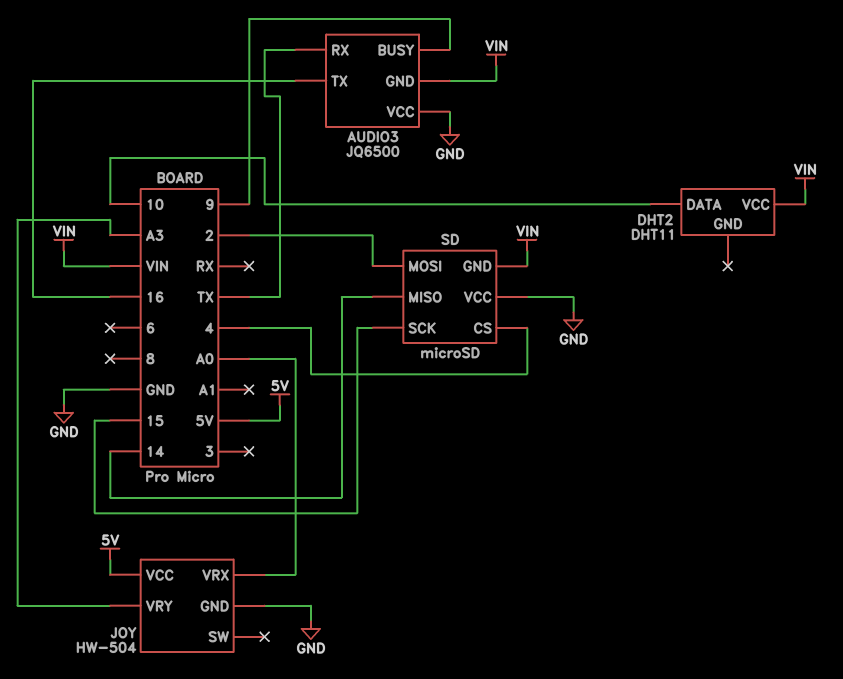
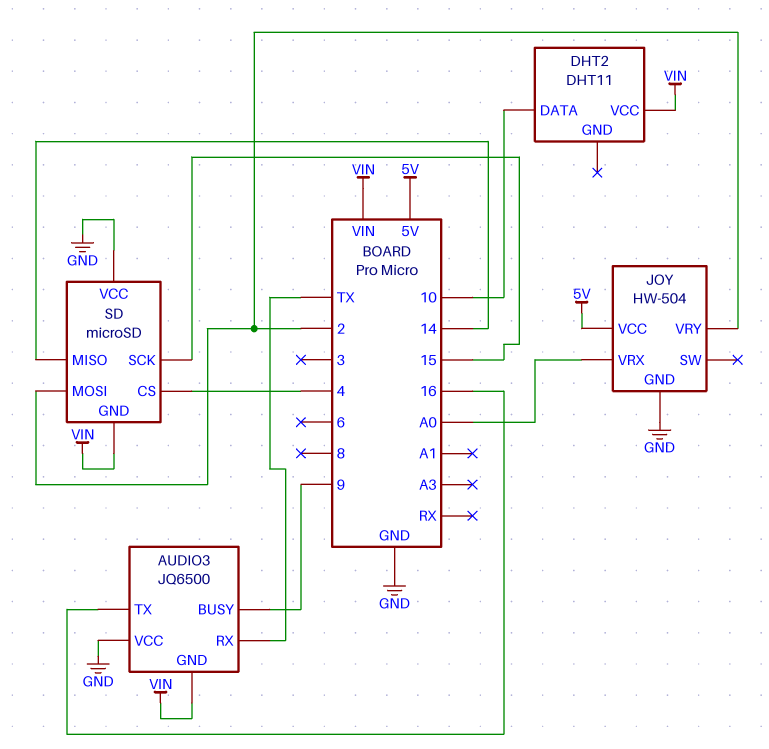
JOY pin VRY: A3 -> 2

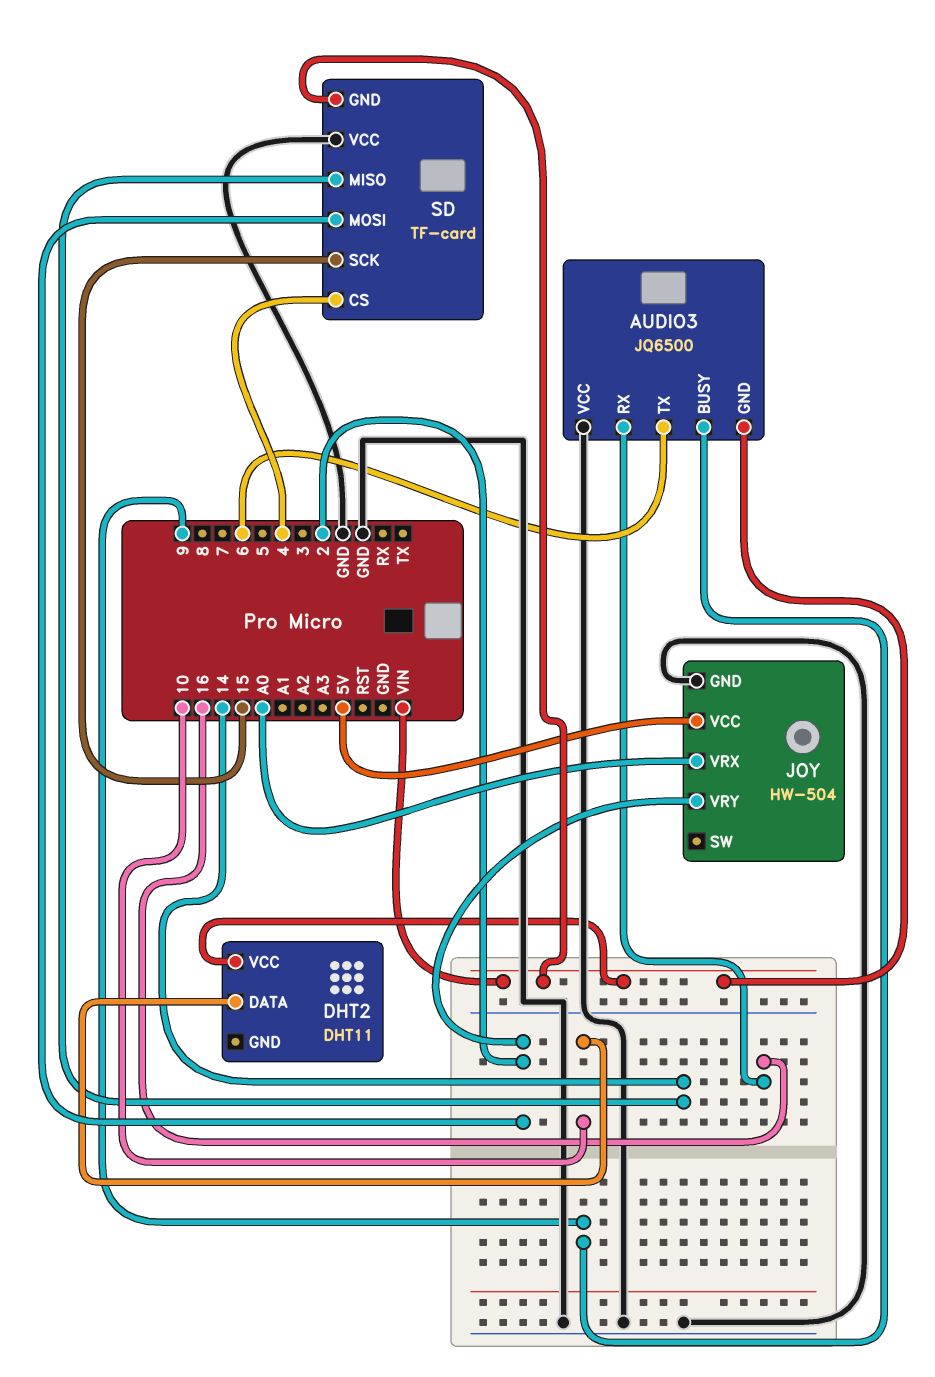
AUDIO3 pin RX: TX -> 16
AUDIO3 pin TX: 16 -> 6
SD: microSD -> TF-card

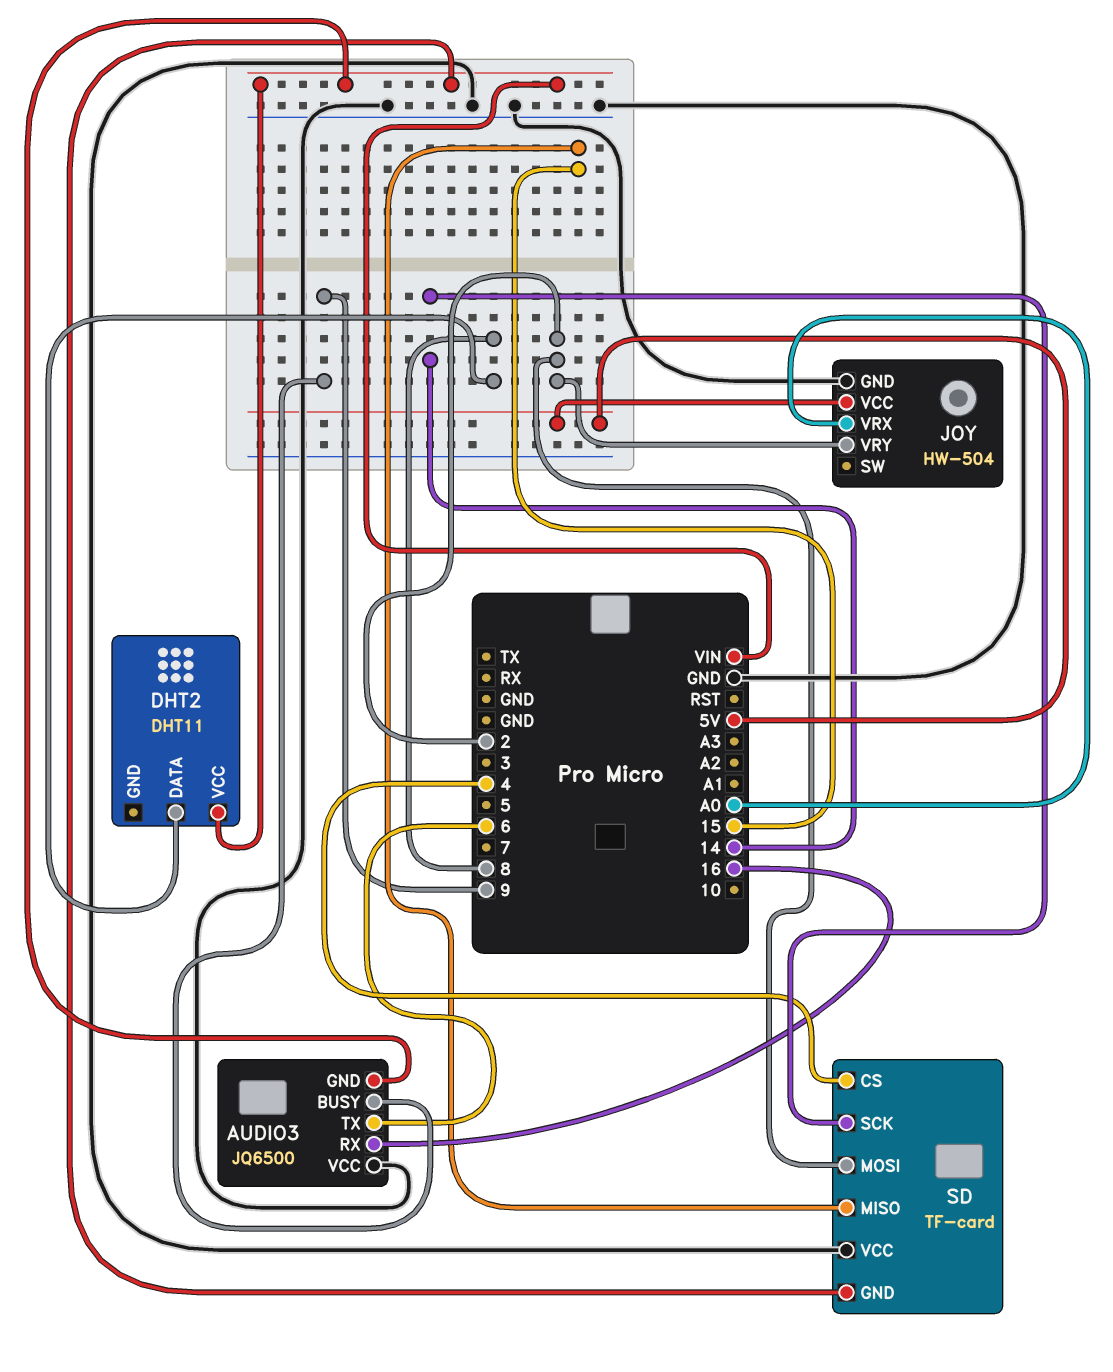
DHT2 pin DATA: 10 -> 8
SD pin MISO: 14 -> 15
SD pin SCK: 15 -> 14

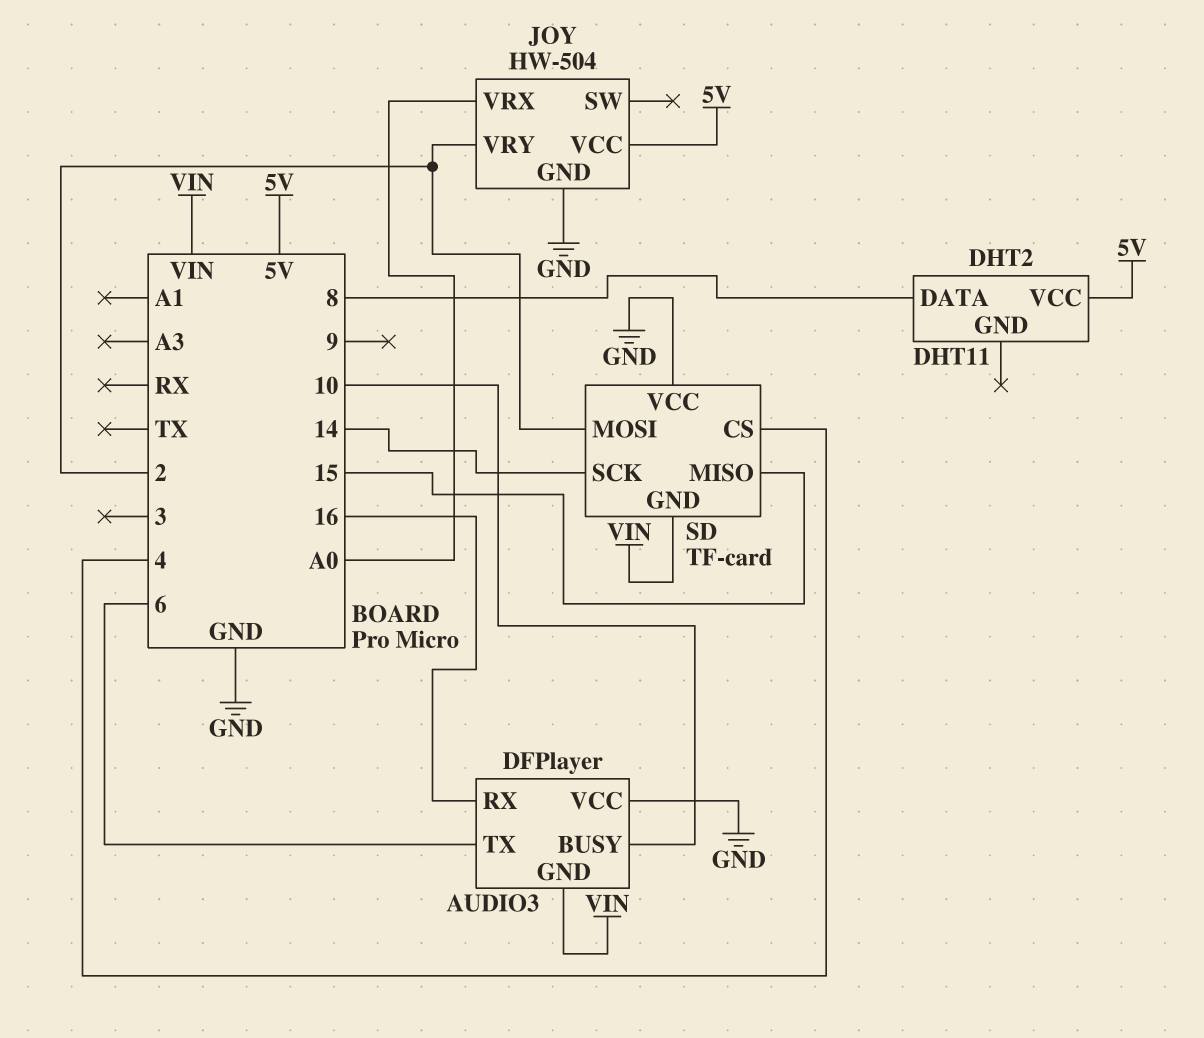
AUDIO3: JQ6500 -> DFPlayer
AUDIO3 pin BUSY: 9 -> 10
DHT2 pin VCC: VIN -> 5V

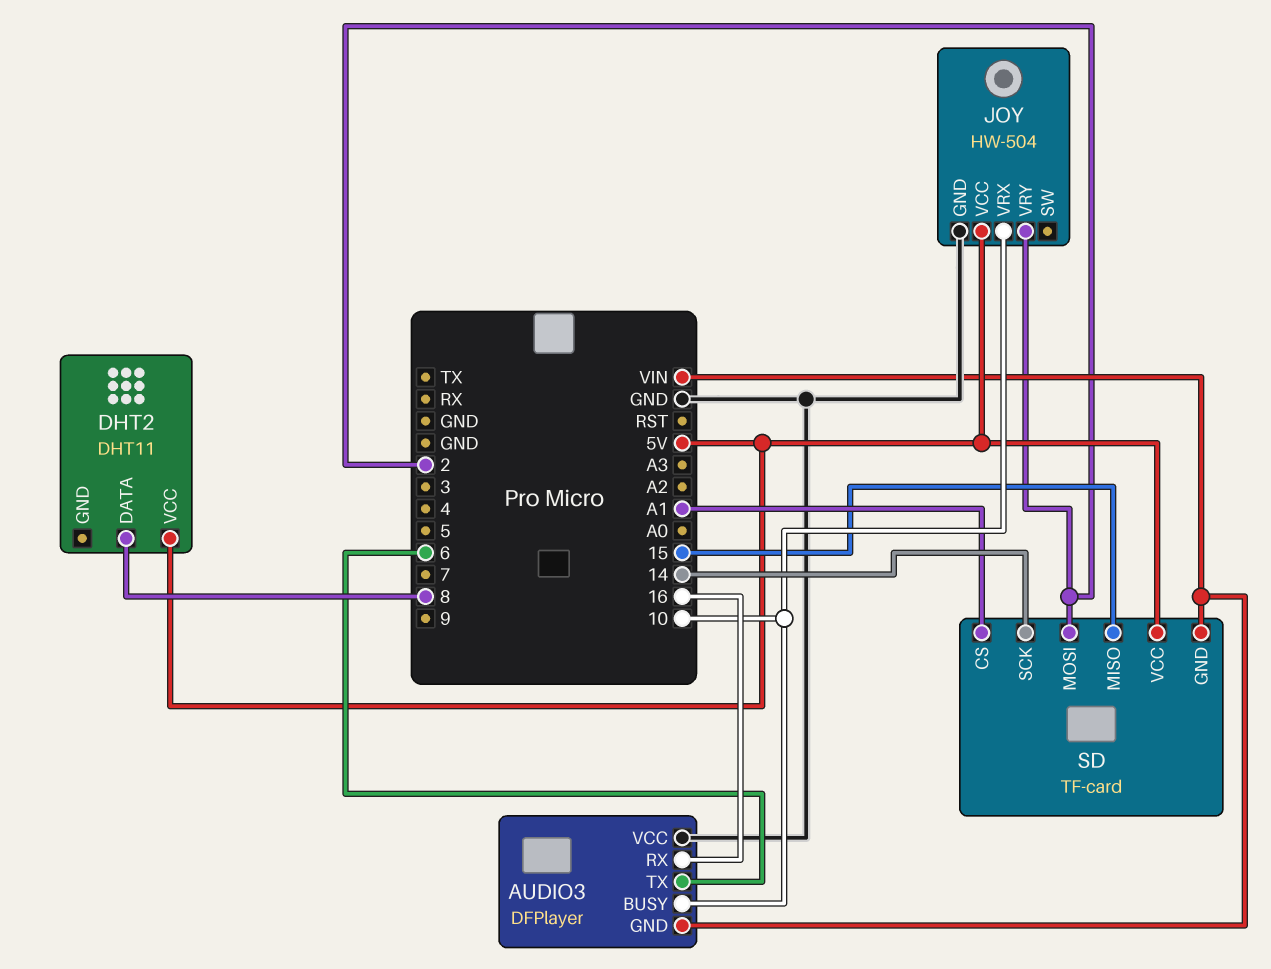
JOY pin VRX: A0 -> 10
SD pin CS: 4 -> A1
SD pin VCC: GND -> 5V

